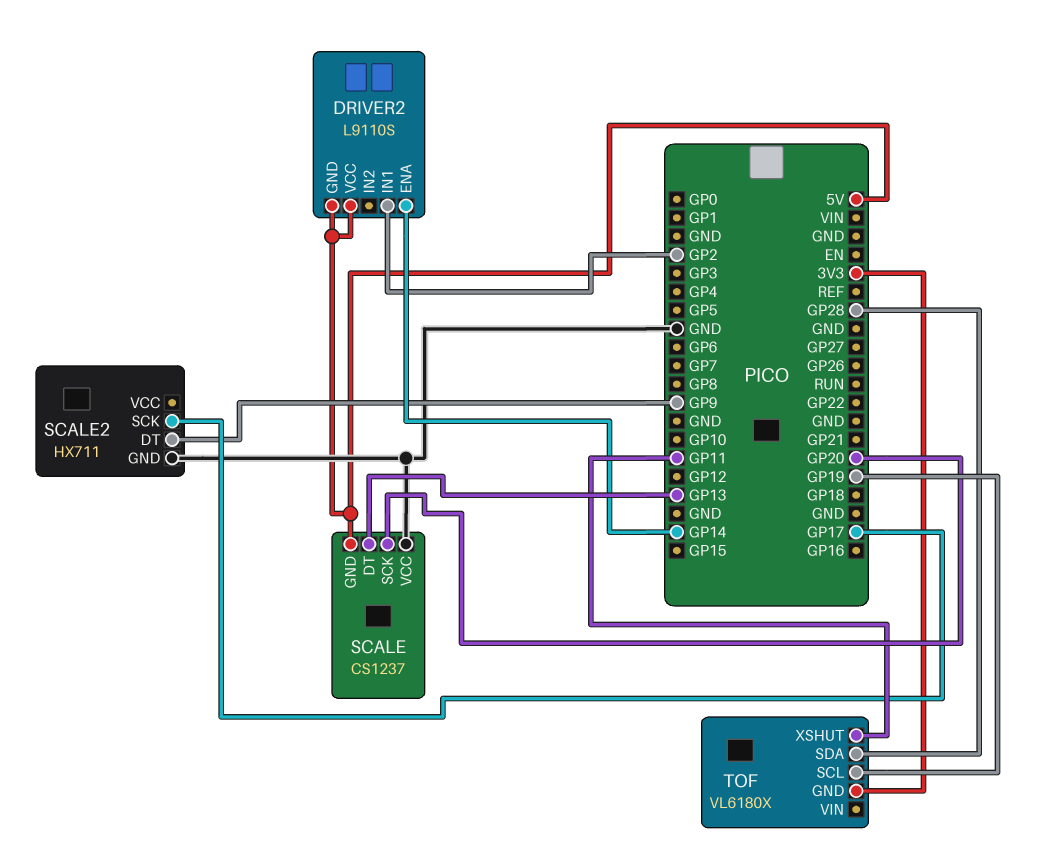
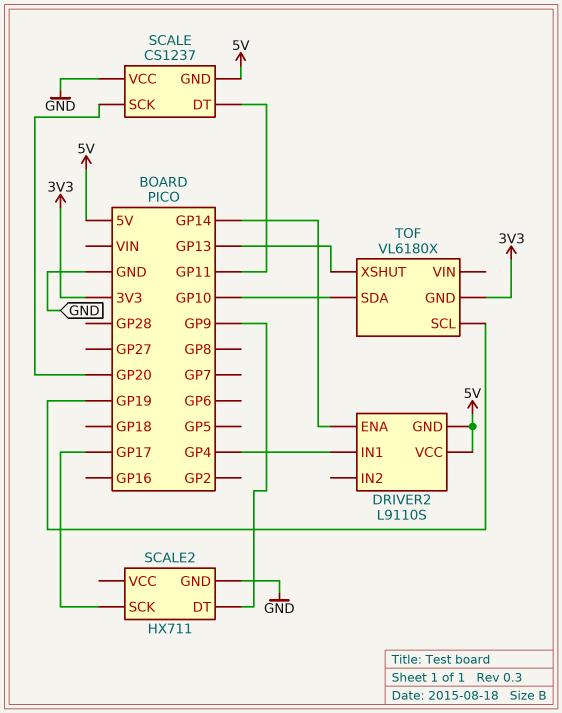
DRIVER2 pin IN1: GP2 -> GP4
SCALE pin DT: GP13 -> GP11
TOF pin SDA: GP28 -> GP10
TOF pin XSHUT: GP11 -> GP13

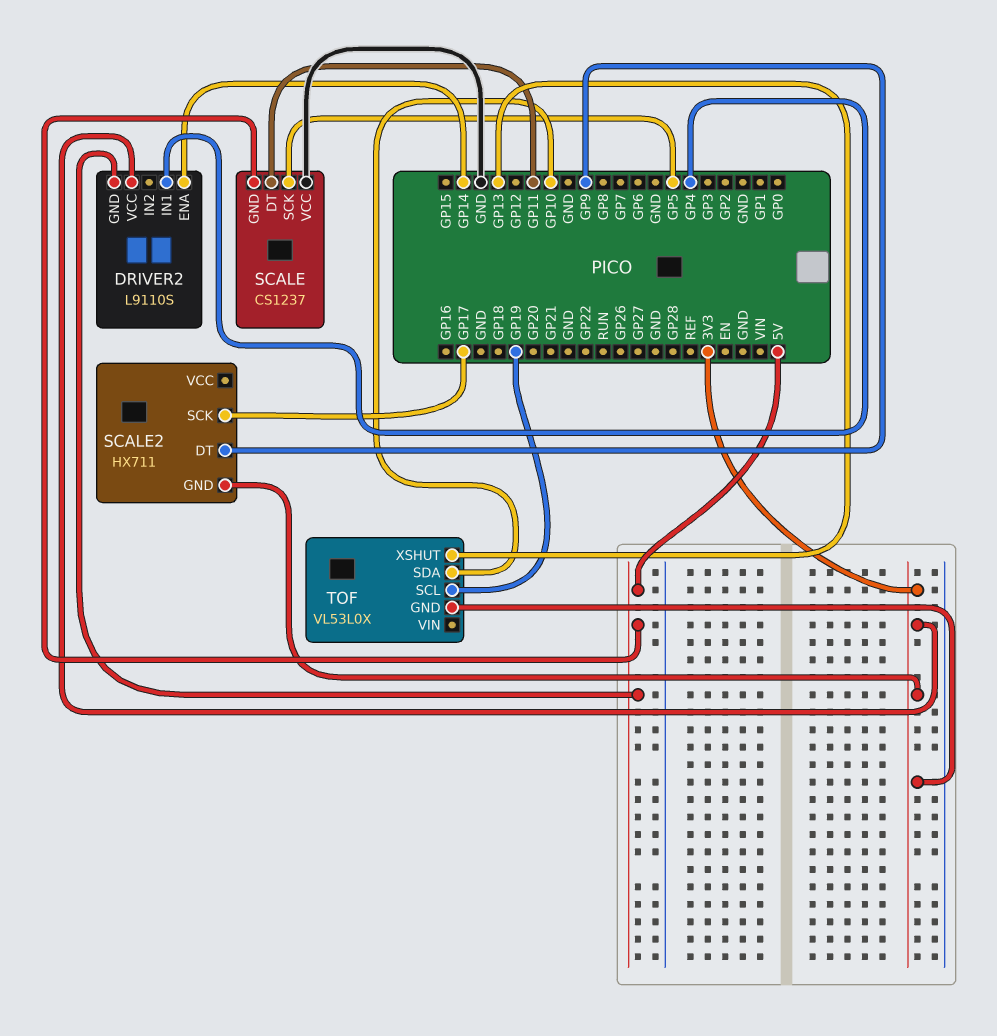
DRIVER2 pin VCC: 5V -> 3V3
SCALE pin SCK: GP20 -> GP5
SCALE2 pin GND: GND -> 3V3
TOF: VL6180X -> VL53L0X

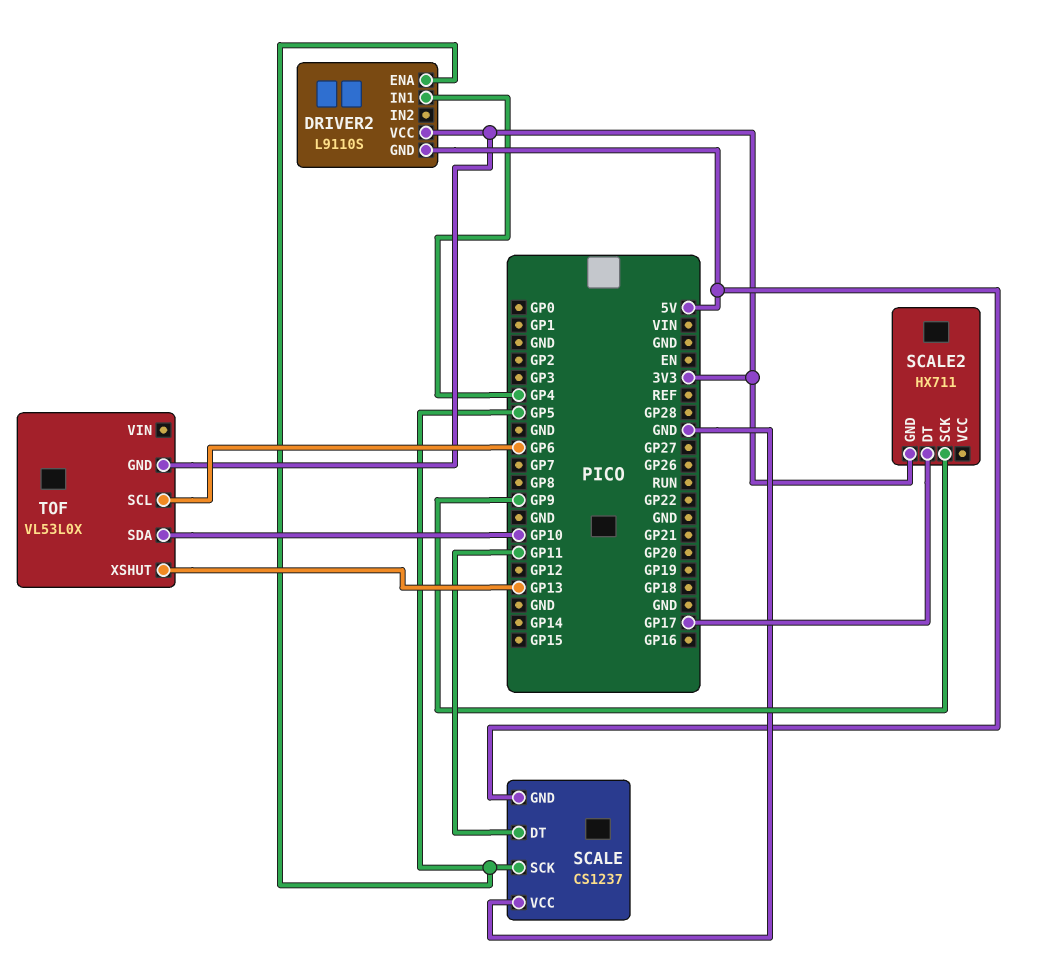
DRIVER2 pin ENA: GP14 -> GP5
SCALE2 pin DT: GP9 -> GP17
SCALE2 pin SCK: GP17 -> GP9
TOF pin SCL: GP19 -> GP6

